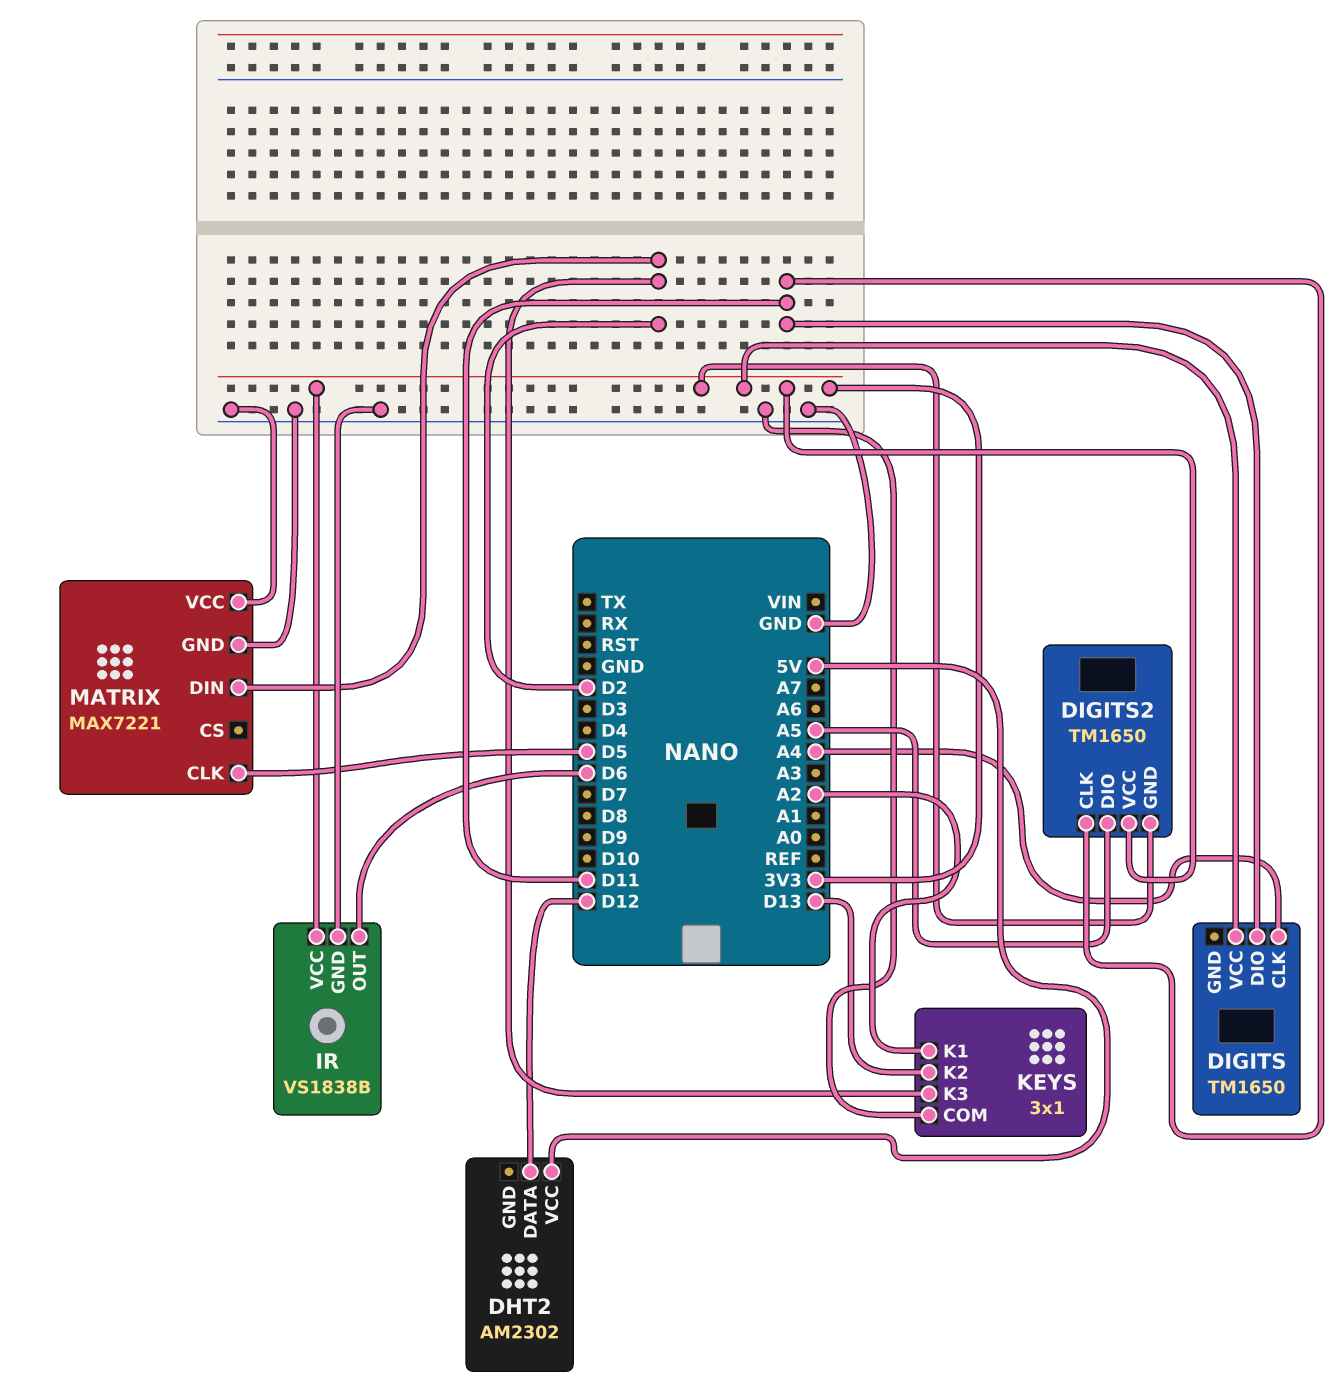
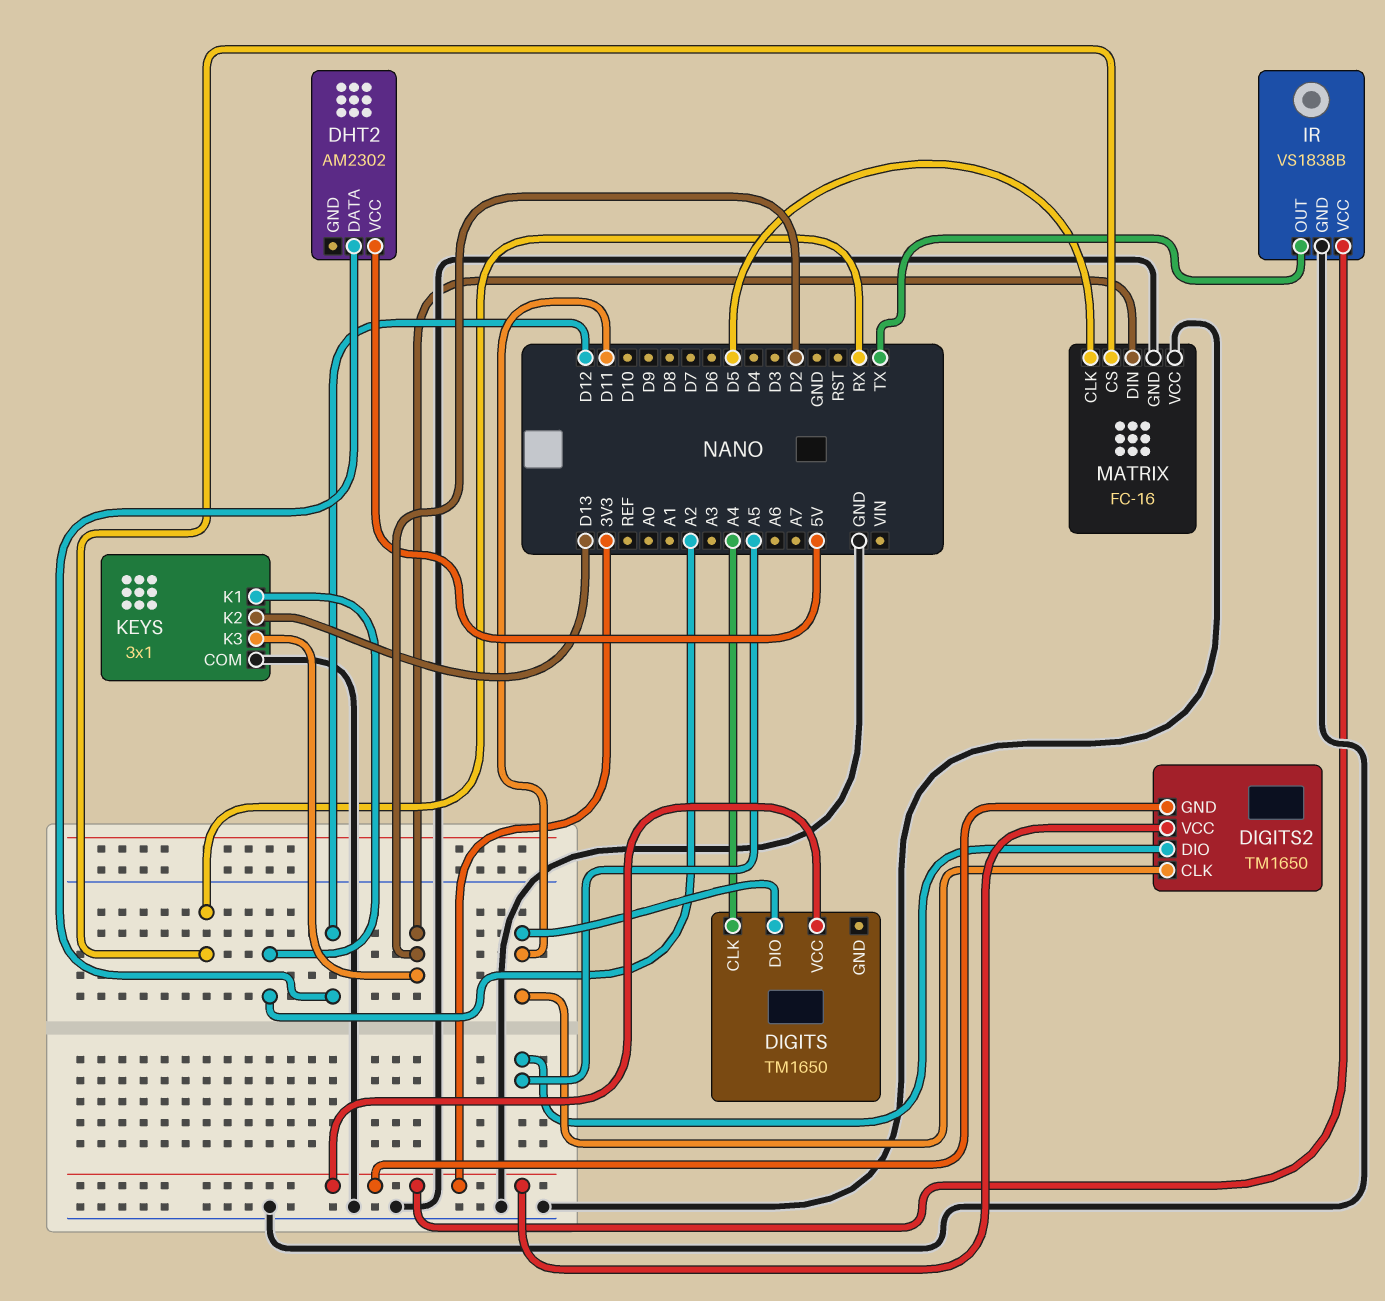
IR pin OUT: D6 -> TX
MATRIX: MAX7221 -> FC-16
MATRIX pin CS: none -> RX

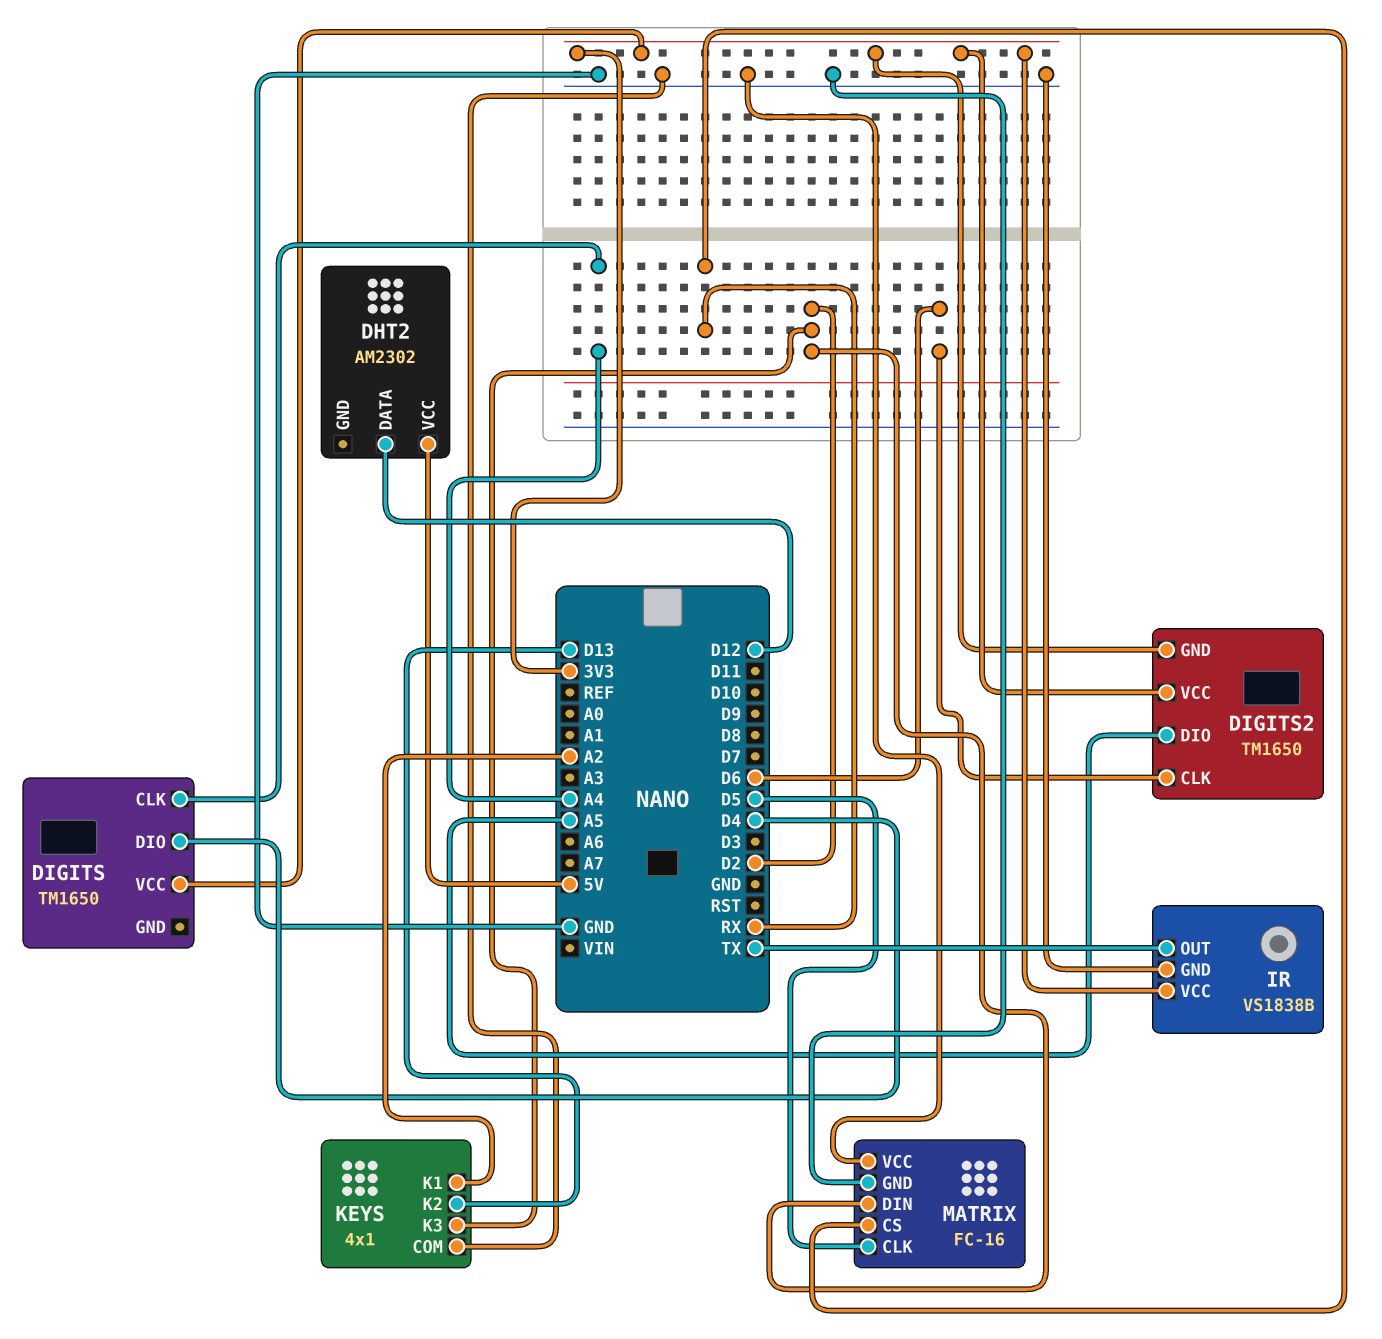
DIGITS pin DIO: D11 -> D4
DIGITS2 pin CLK: D11 -> D6
KEYS: 3x1 -> 4x1

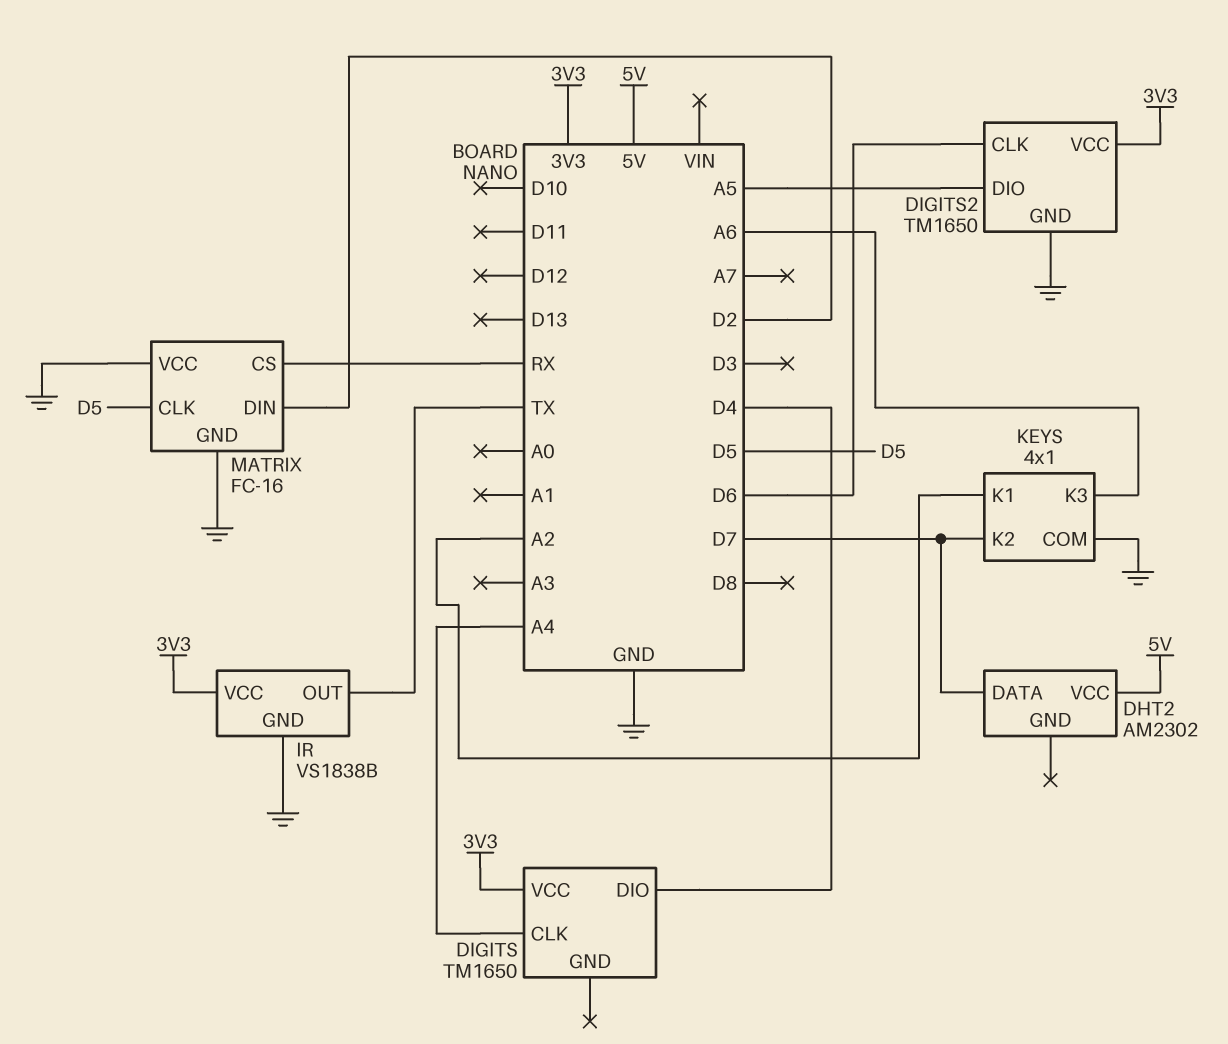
DHT2 pin DATA: D12 -> D7
DIGITS2 pin GND: 3V3 -> GND
KEYS pin K2: D13 -> D7
KEYS pin K3: D2 -> A6

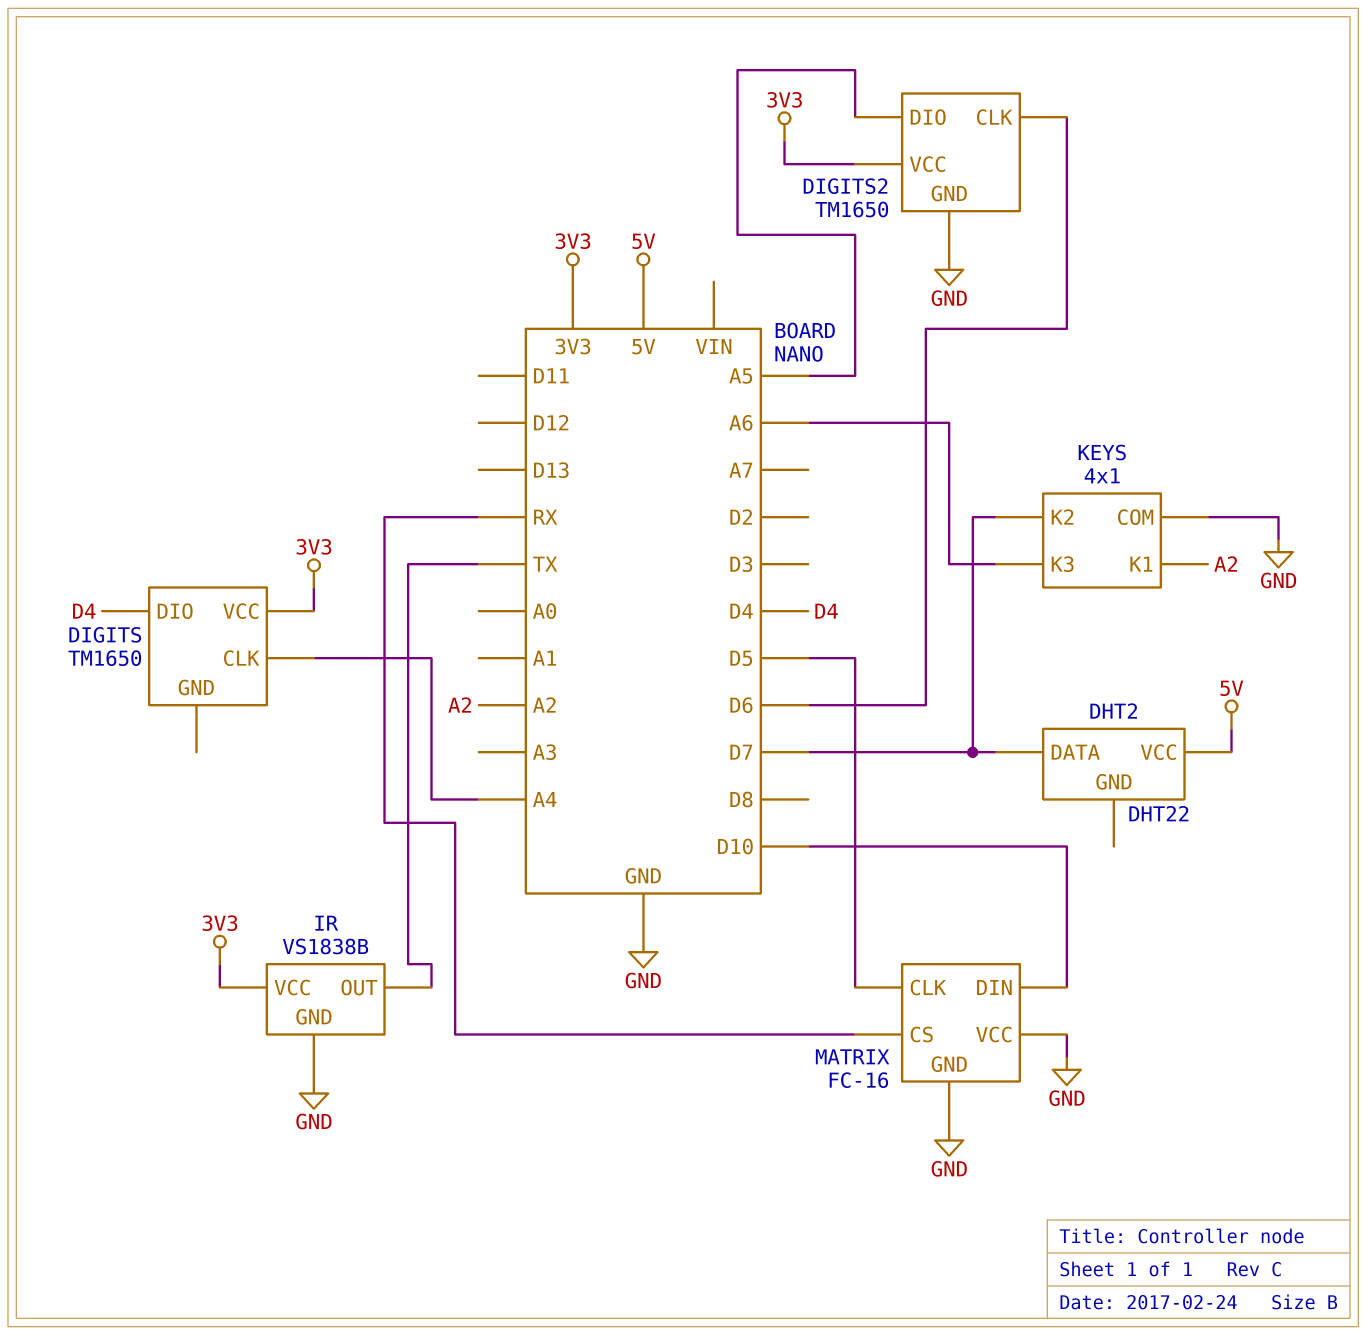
DHT2: AM2302 -> DHT22
MATRIX pin DIN: D2 -> D10

